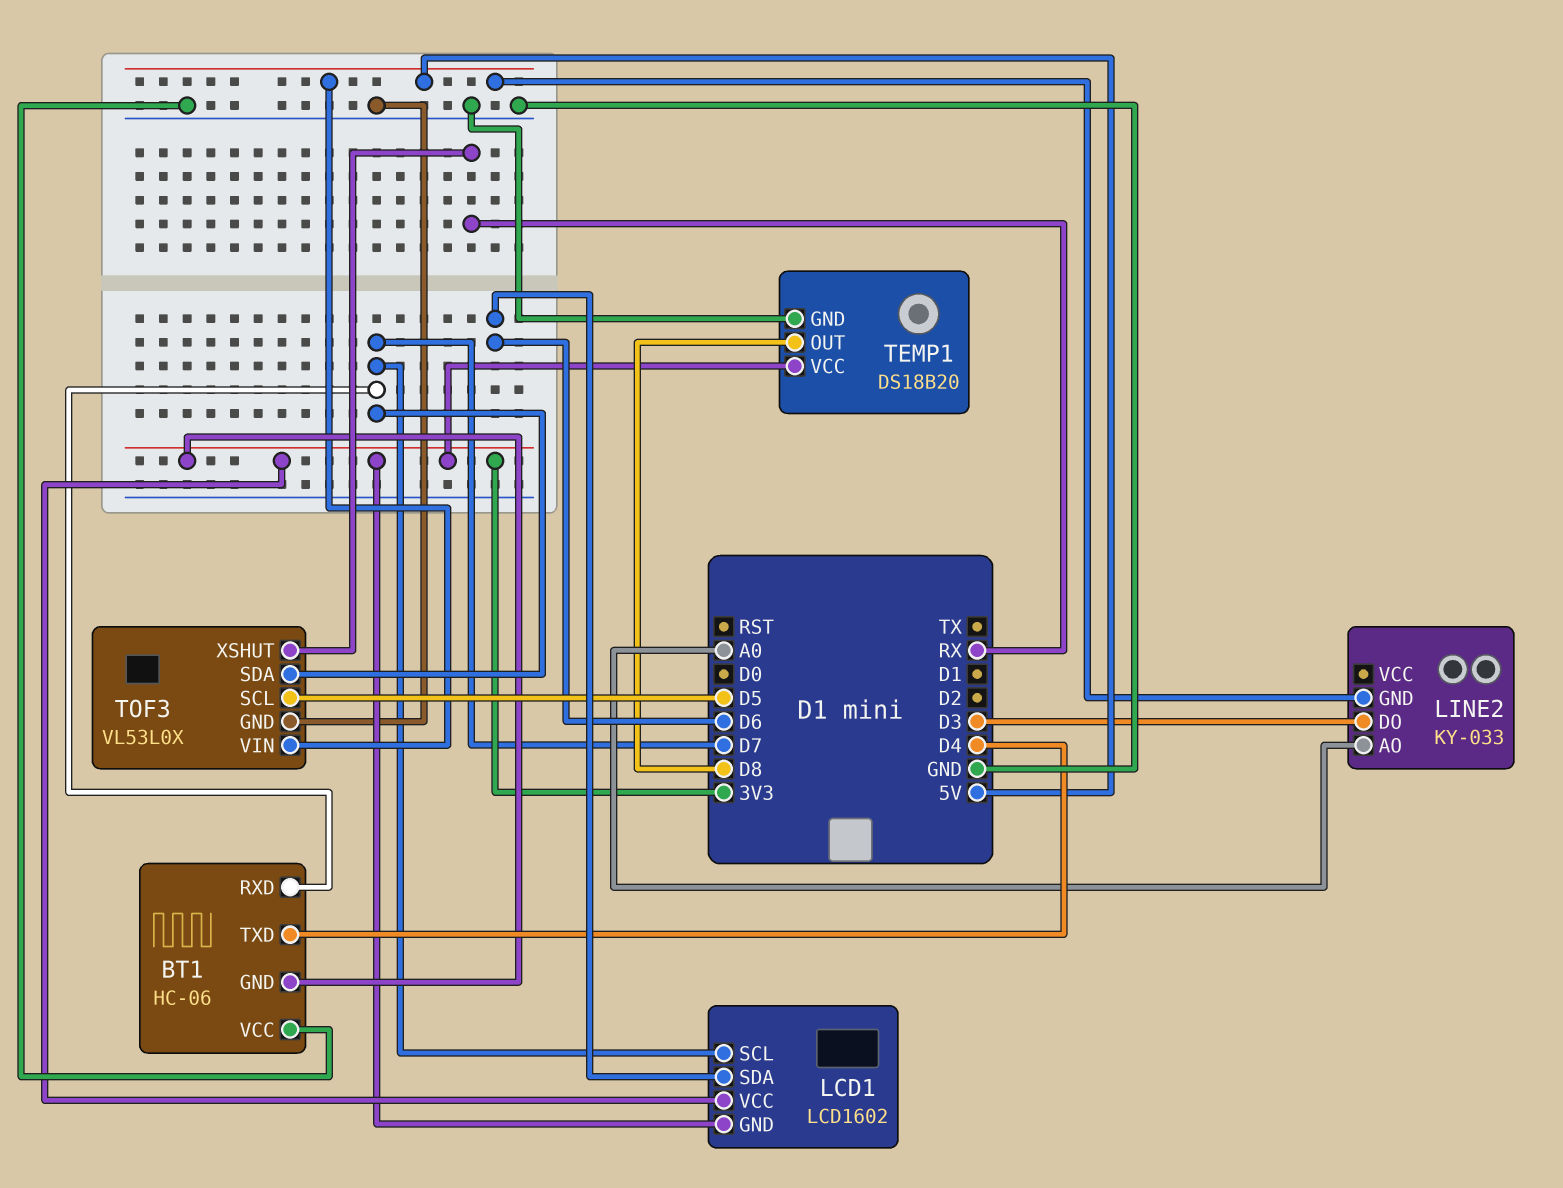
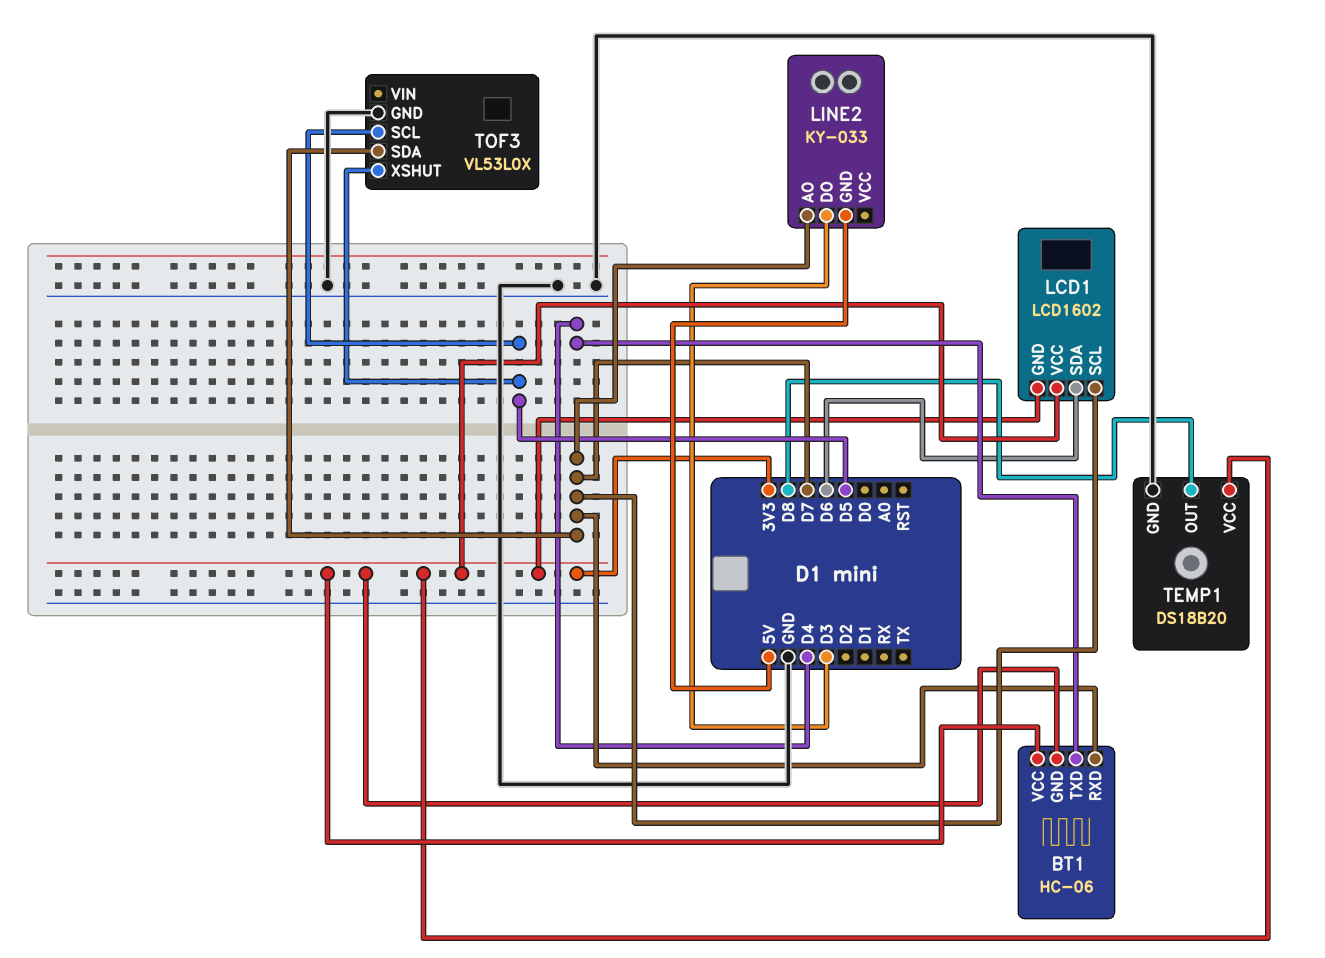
BT1 pin VCC: GND -> 3V3
LINE2 pin AO: A0 -> D7
TOF3 pin VIN: 5V -> none
TOF3 pin XSHUT: RX -> D5

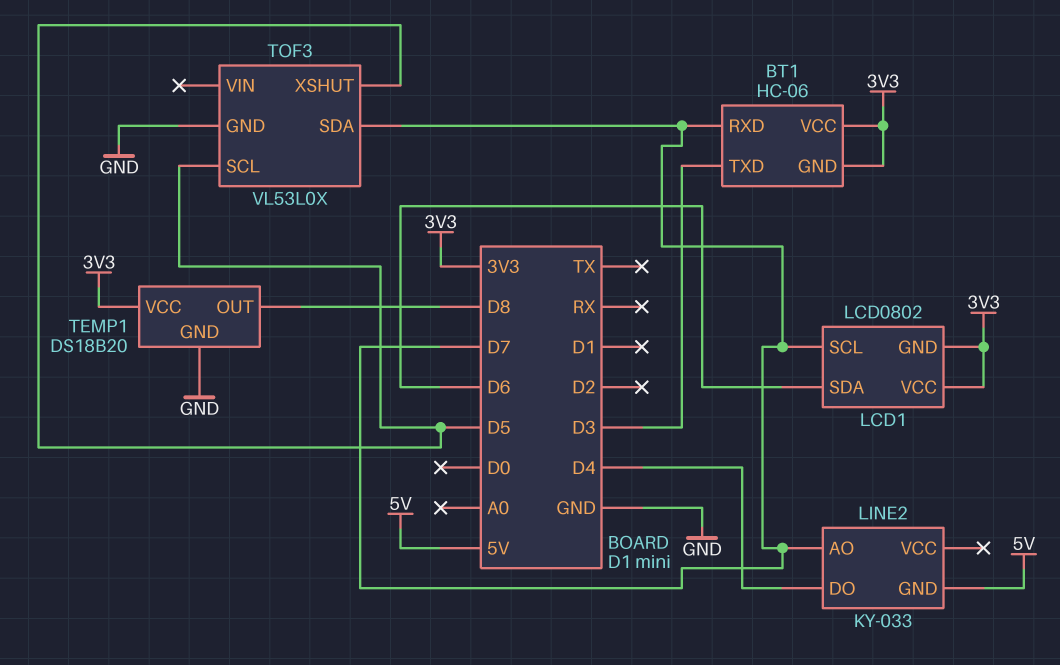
BT1 pin TXD: D4 -> D3
LCD1: LCD1602 -> LCD0802
LINE2 pin DO: D3 -> D4

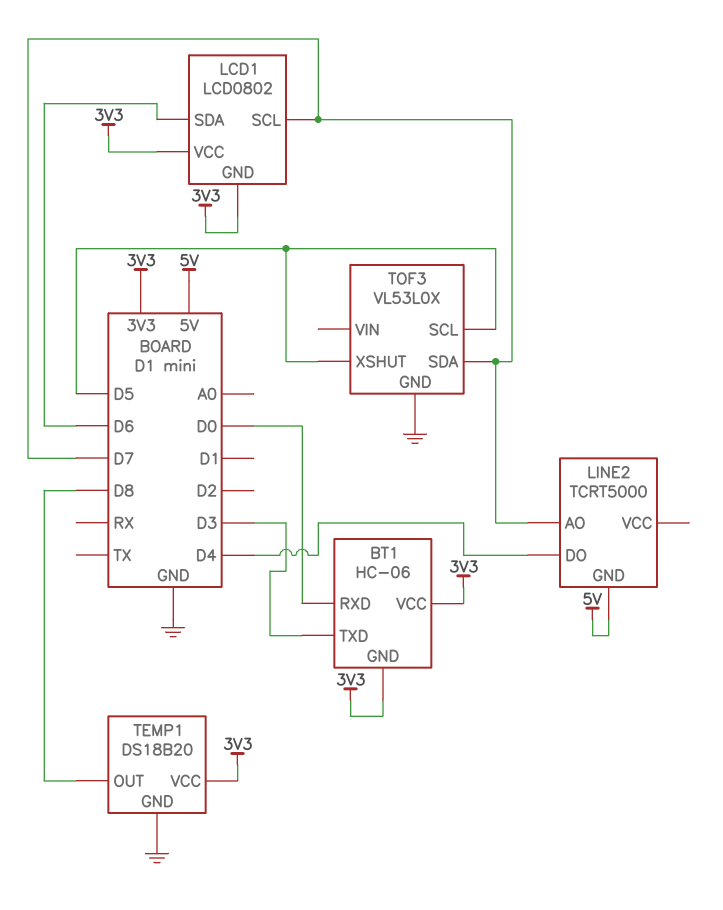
BT1 pin RXD: D7 -> D0
LINE2: KY-033 -> TCRT5000

